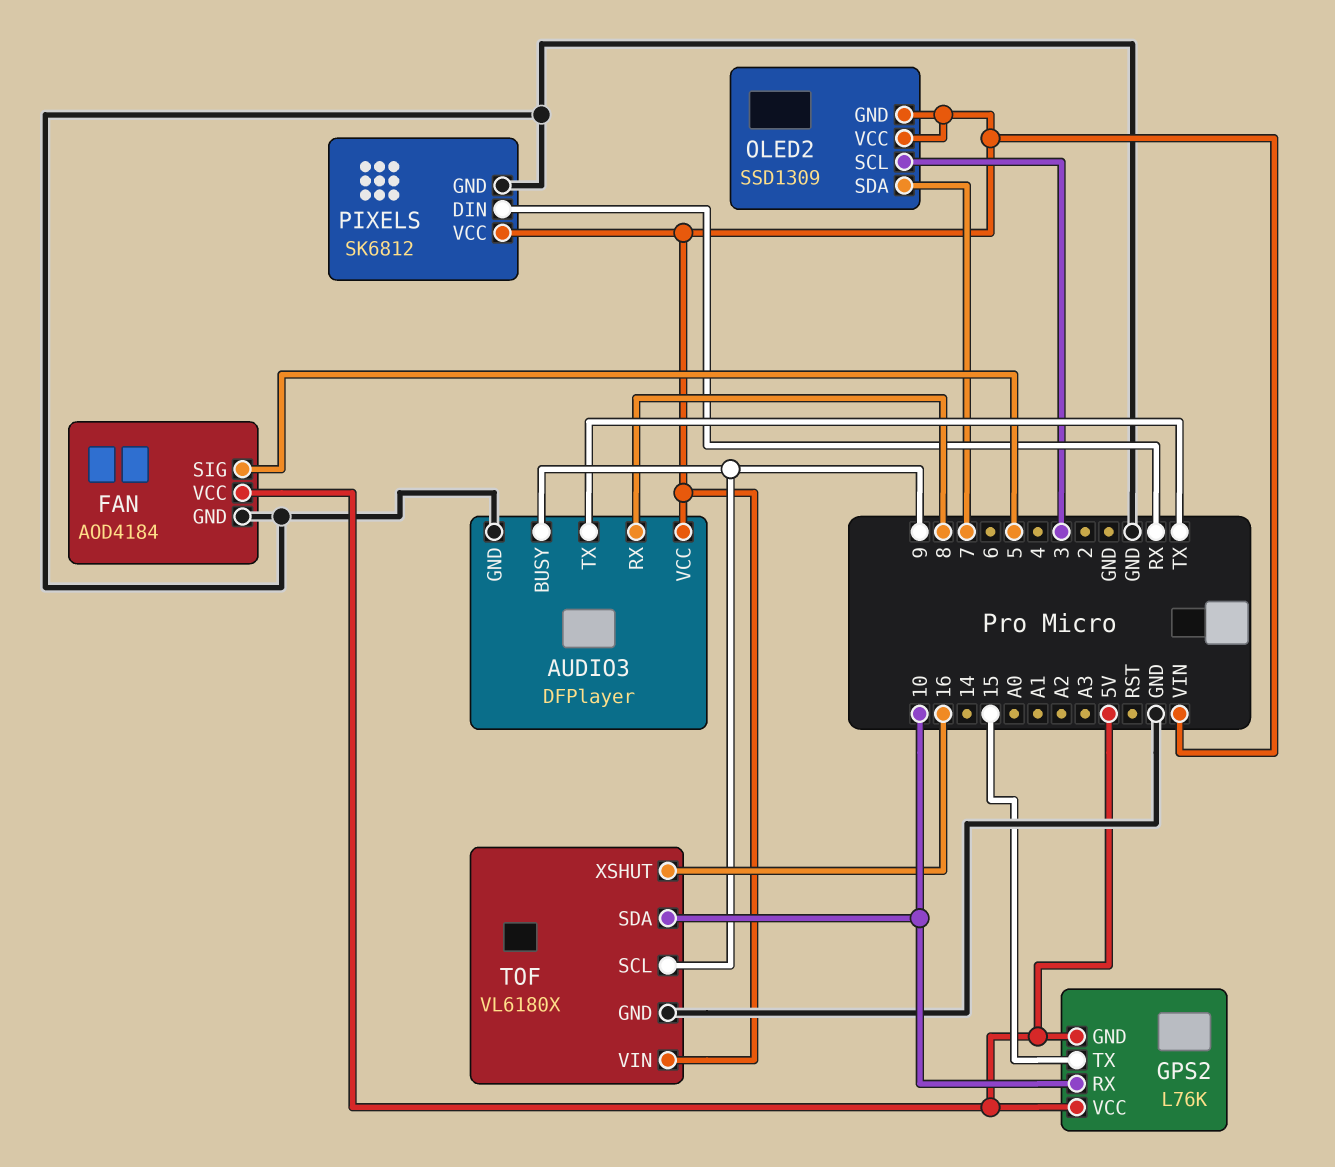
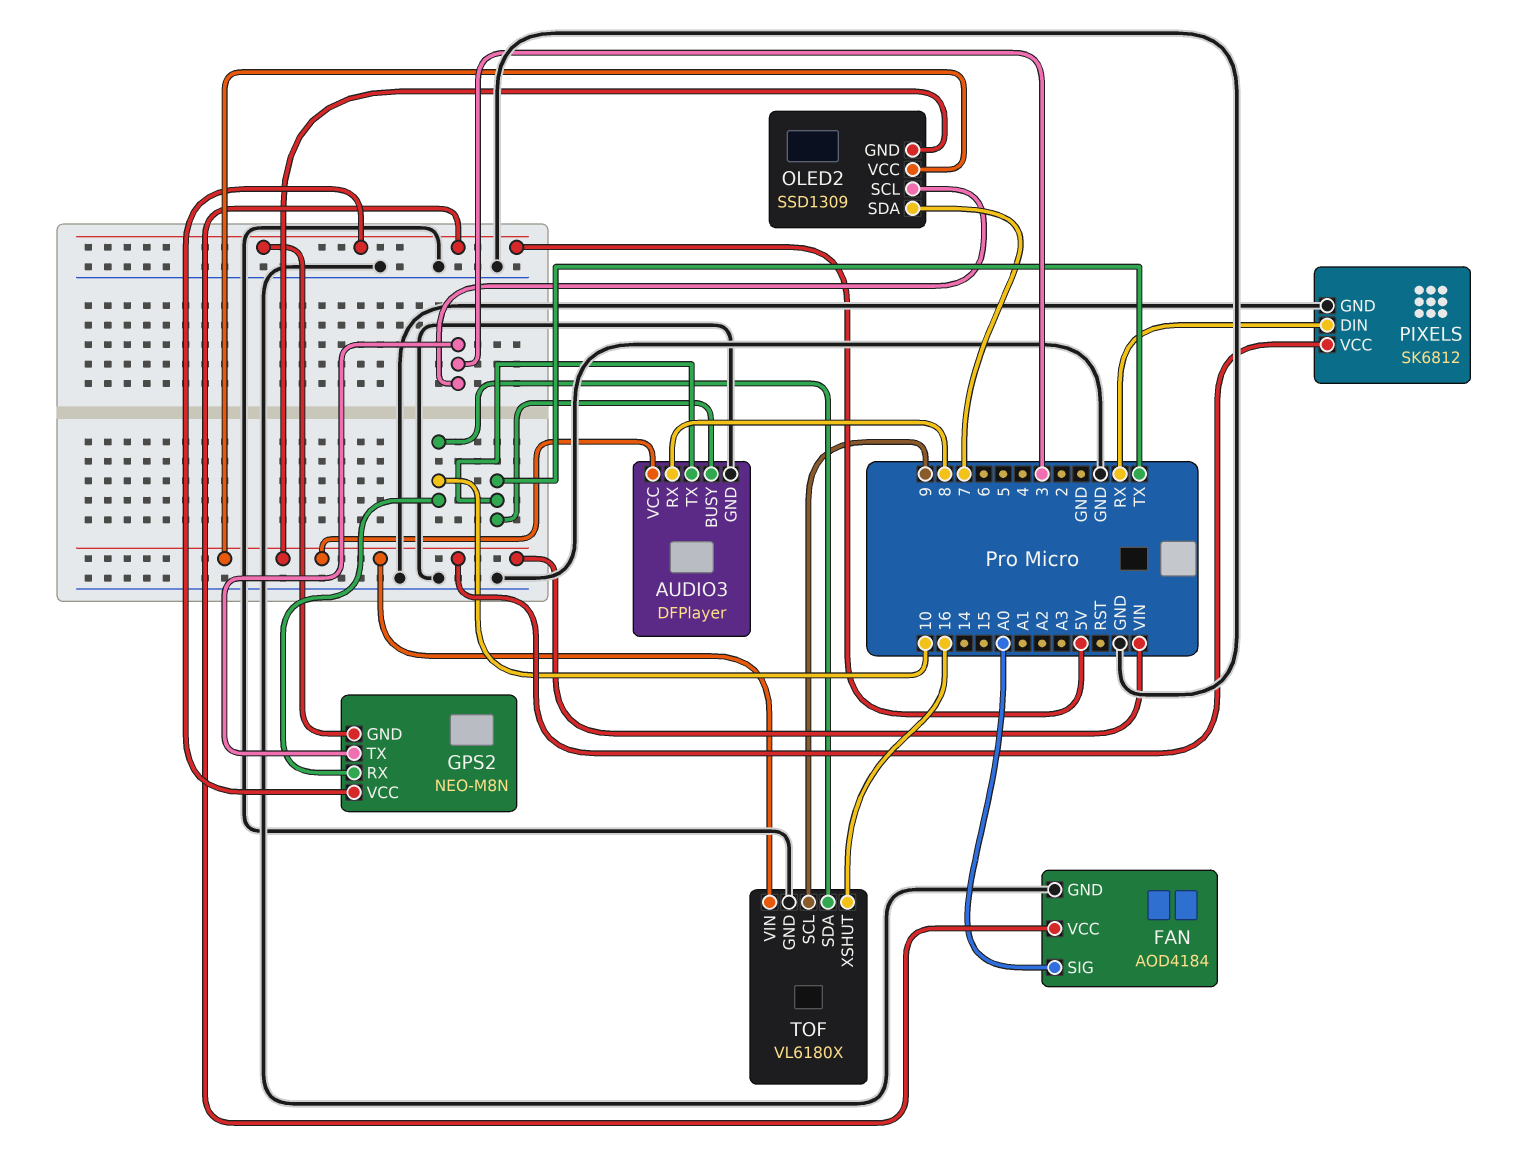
AUDIO3 pin BUSY: 9 -> TX
FAN pin SIG: 5 -> A0
GPS2: L76K -> NEO-M8N
GPS2 pin TX: 15 -> 3

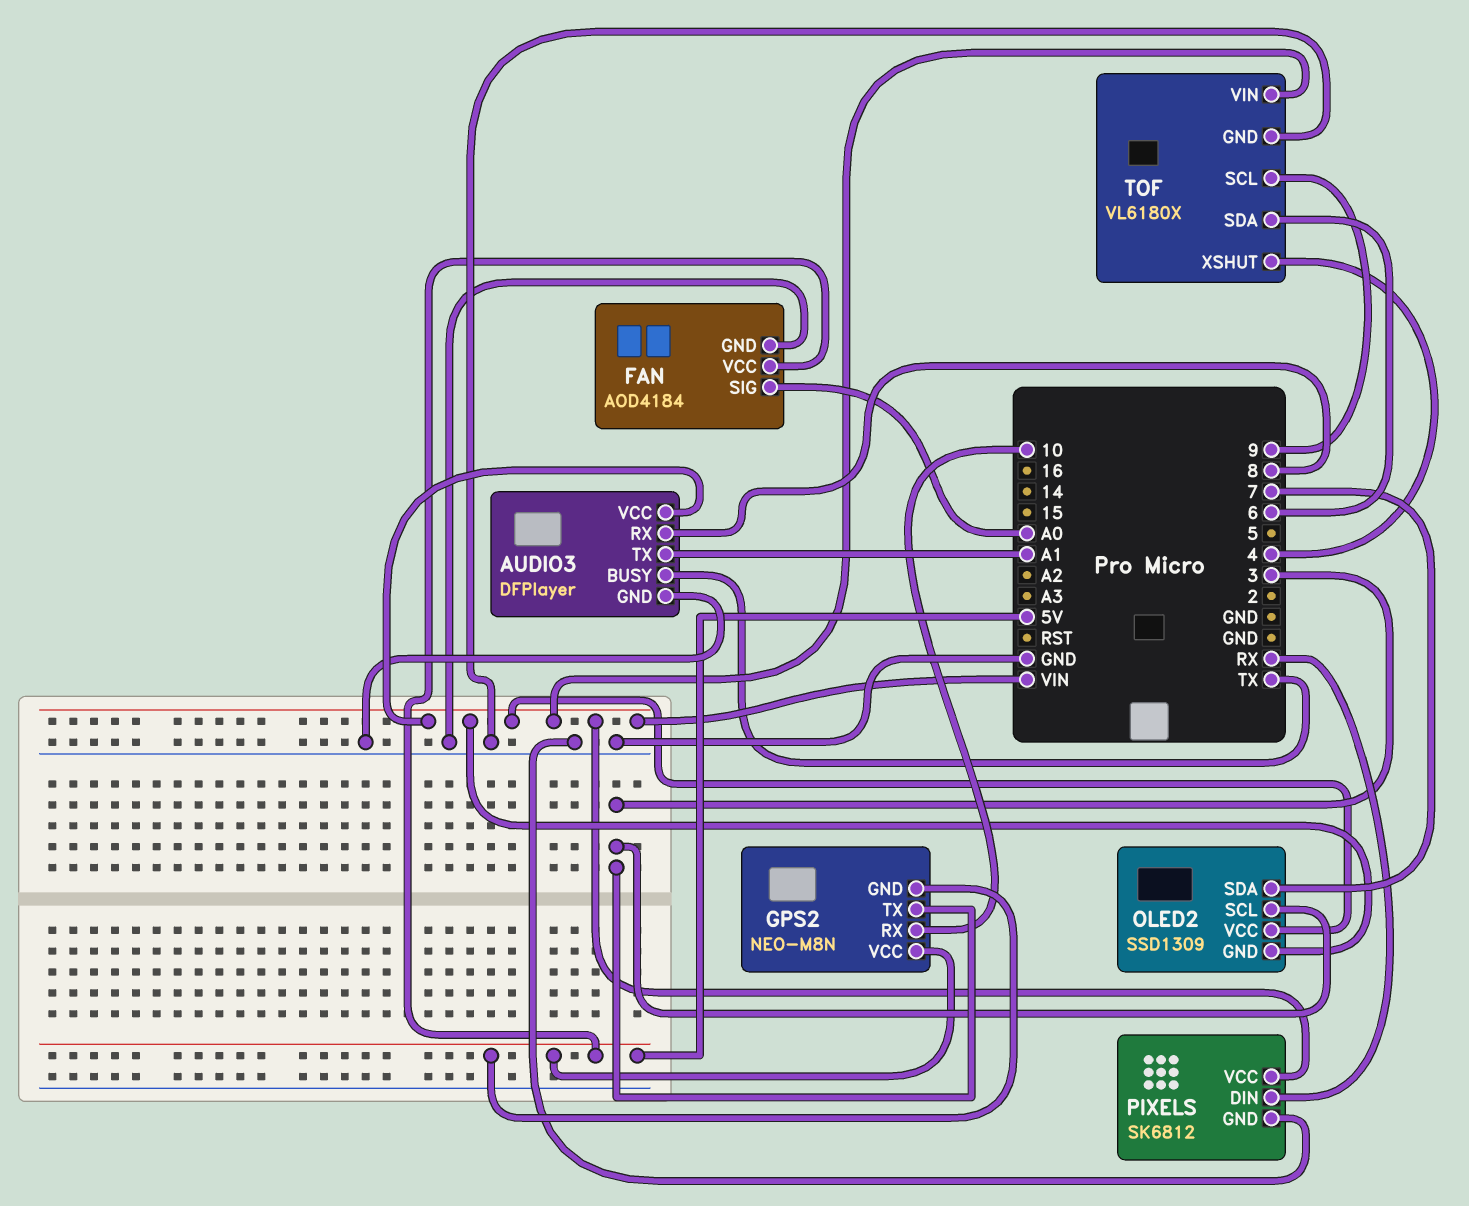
AUDIO3 pin TX: TX -> A1
TOF pin SDA: 10 -> 6
TOF pin XSHUT: 16 -> 4

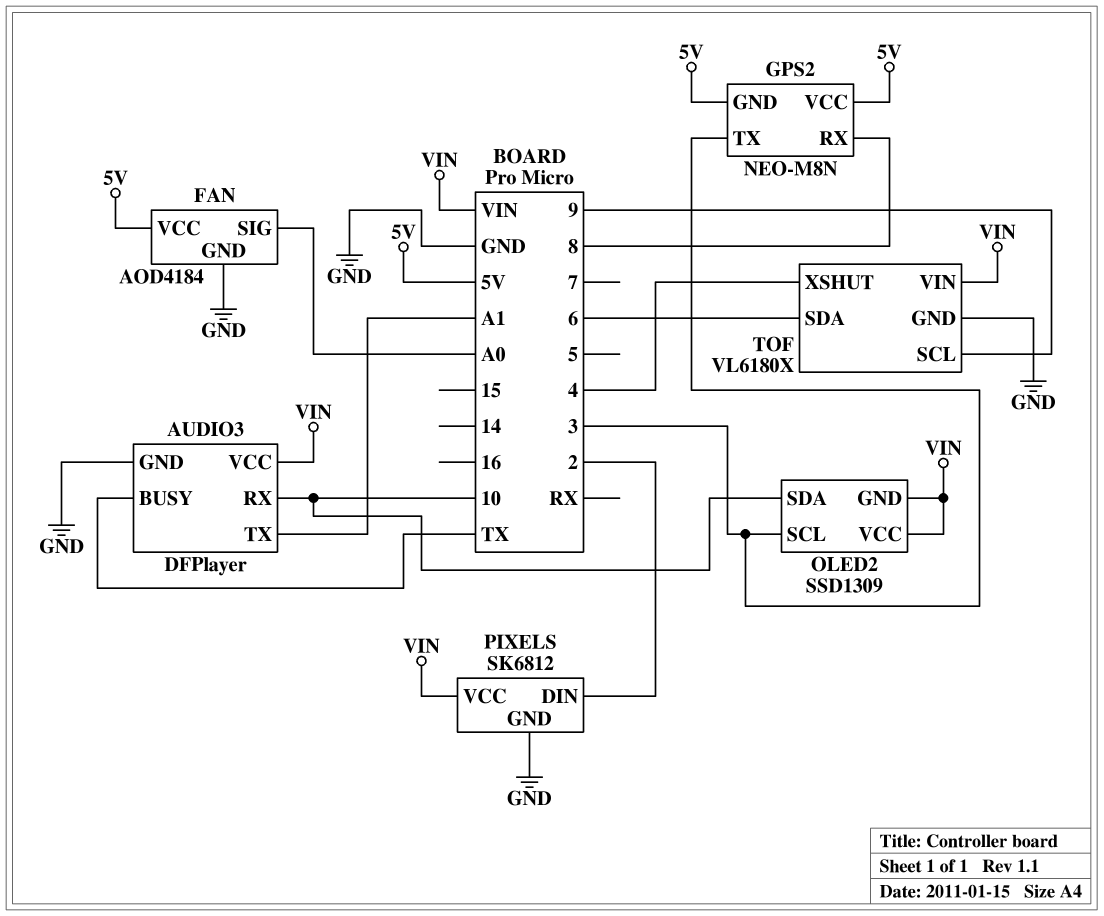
AUDIO3 pin RX: 8 -> 10
GPS2 pin RX: 10 -> 8
OLED2 pin SDA: 7 -> 10
PIXELS pin DIN: RX -> 2

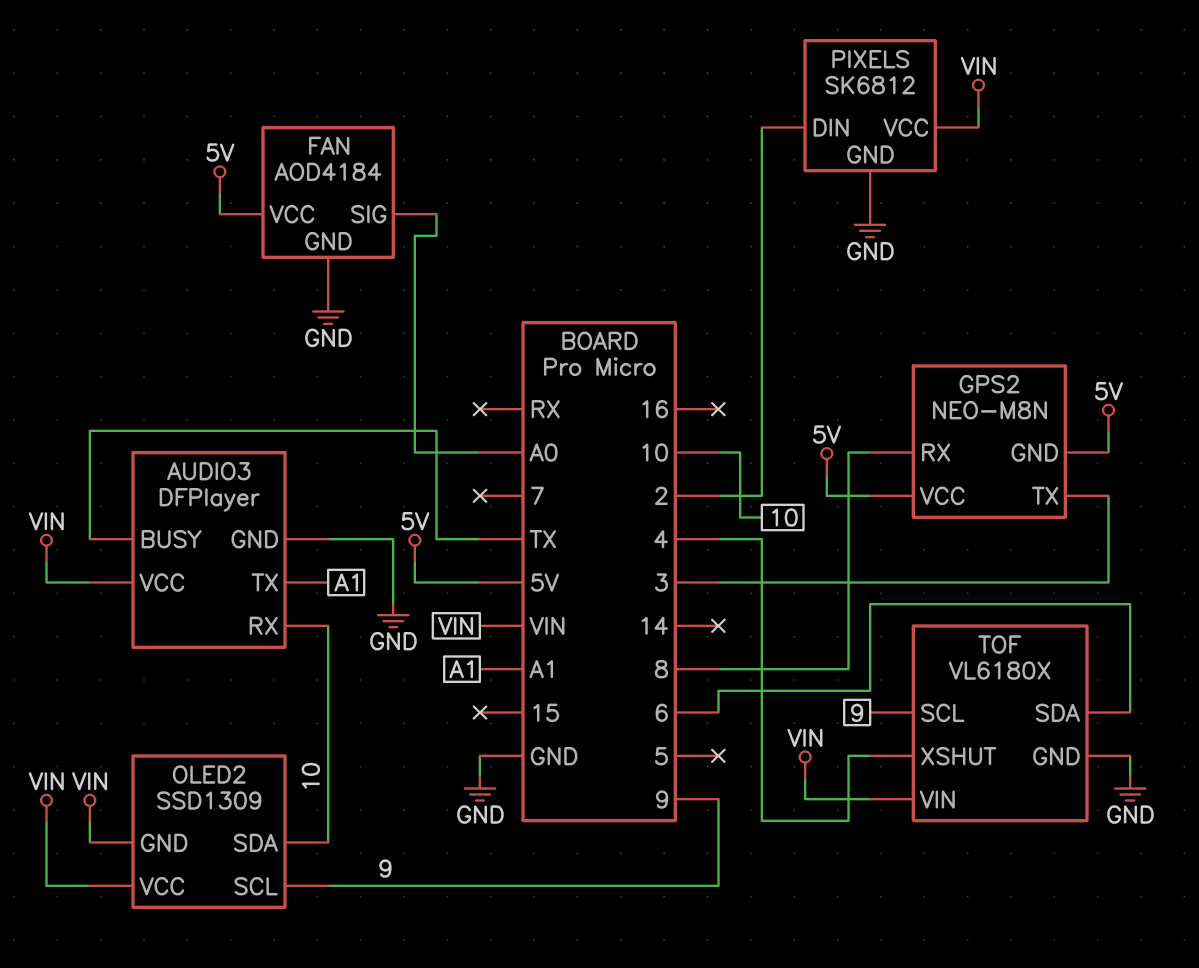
OLED2 pin SCL: 3 -> 9

